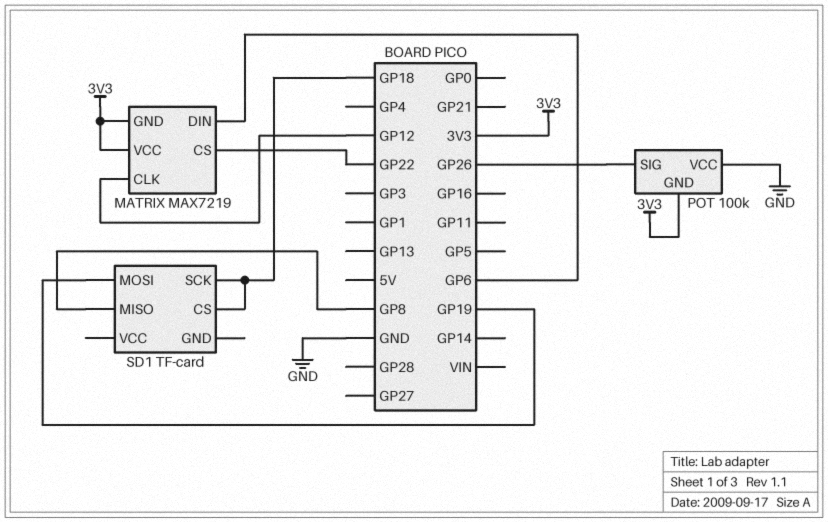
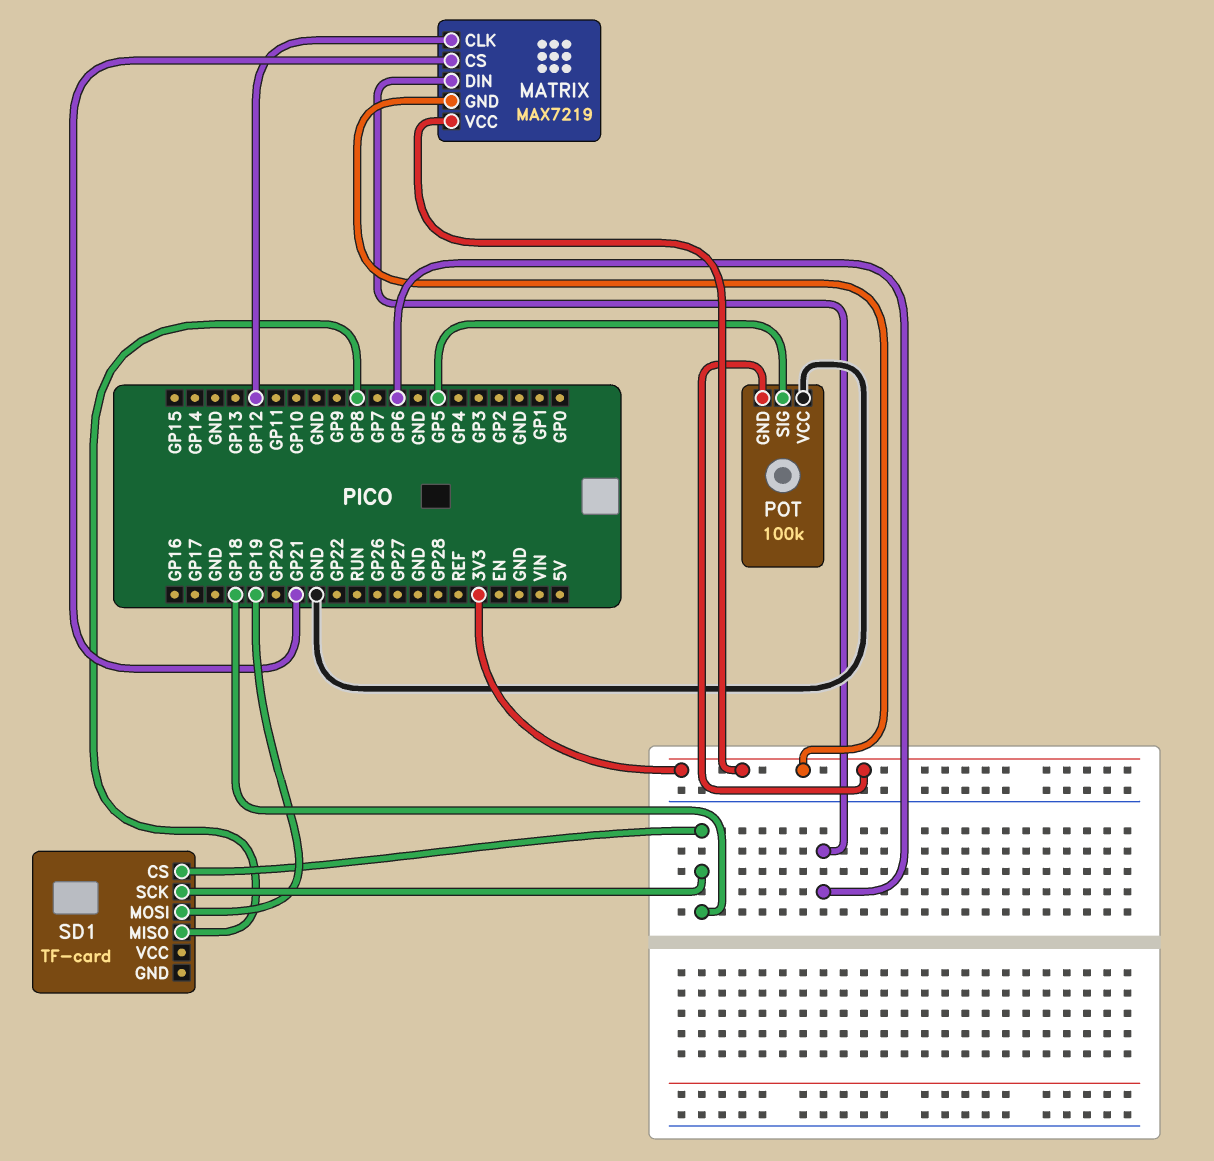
MATRIX pin CS: GP22 -> GP21
POT pin SIG: GP26 -> GP5

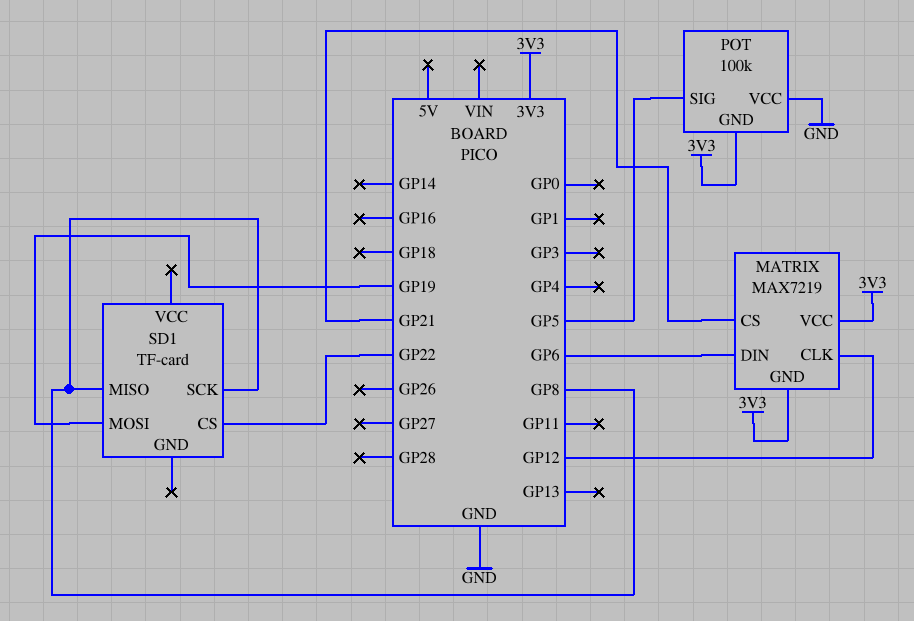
SD1 pin CS: GP18 -> GP22
SD1 pin SCK: GP18 -> GP8

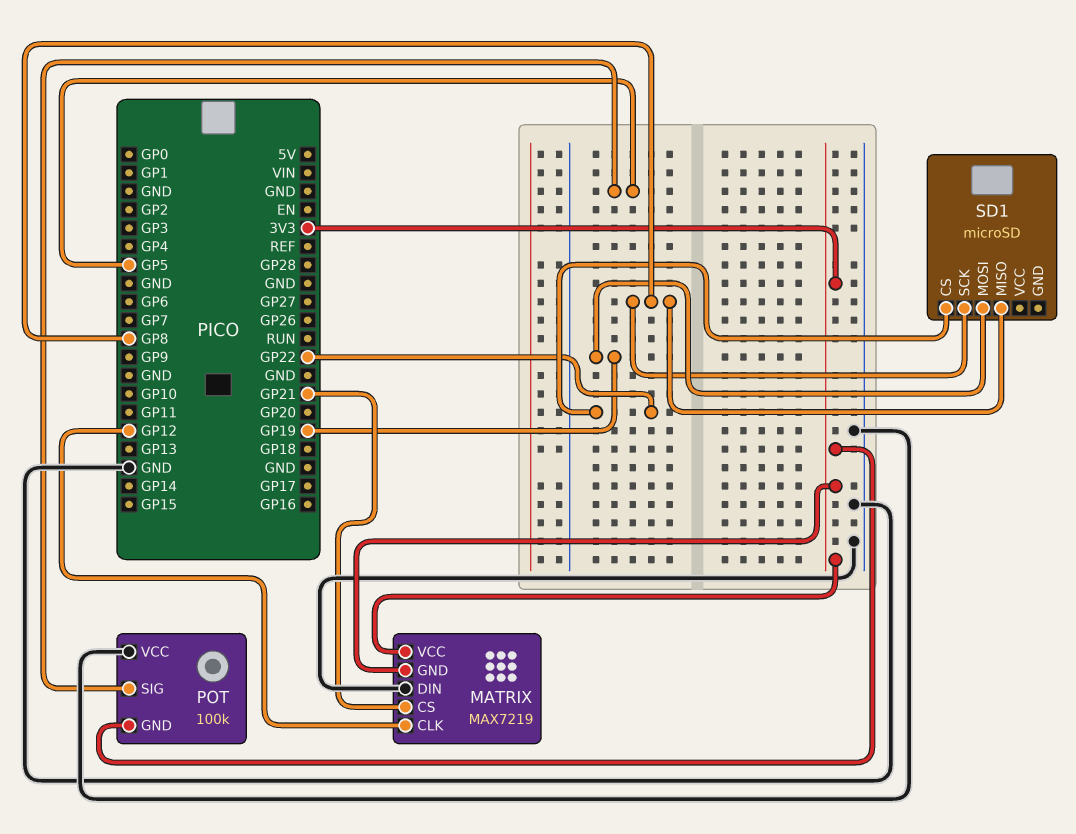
MATRIX pin DIN: GP6 -> GND
SD1: TF-card -> microSD

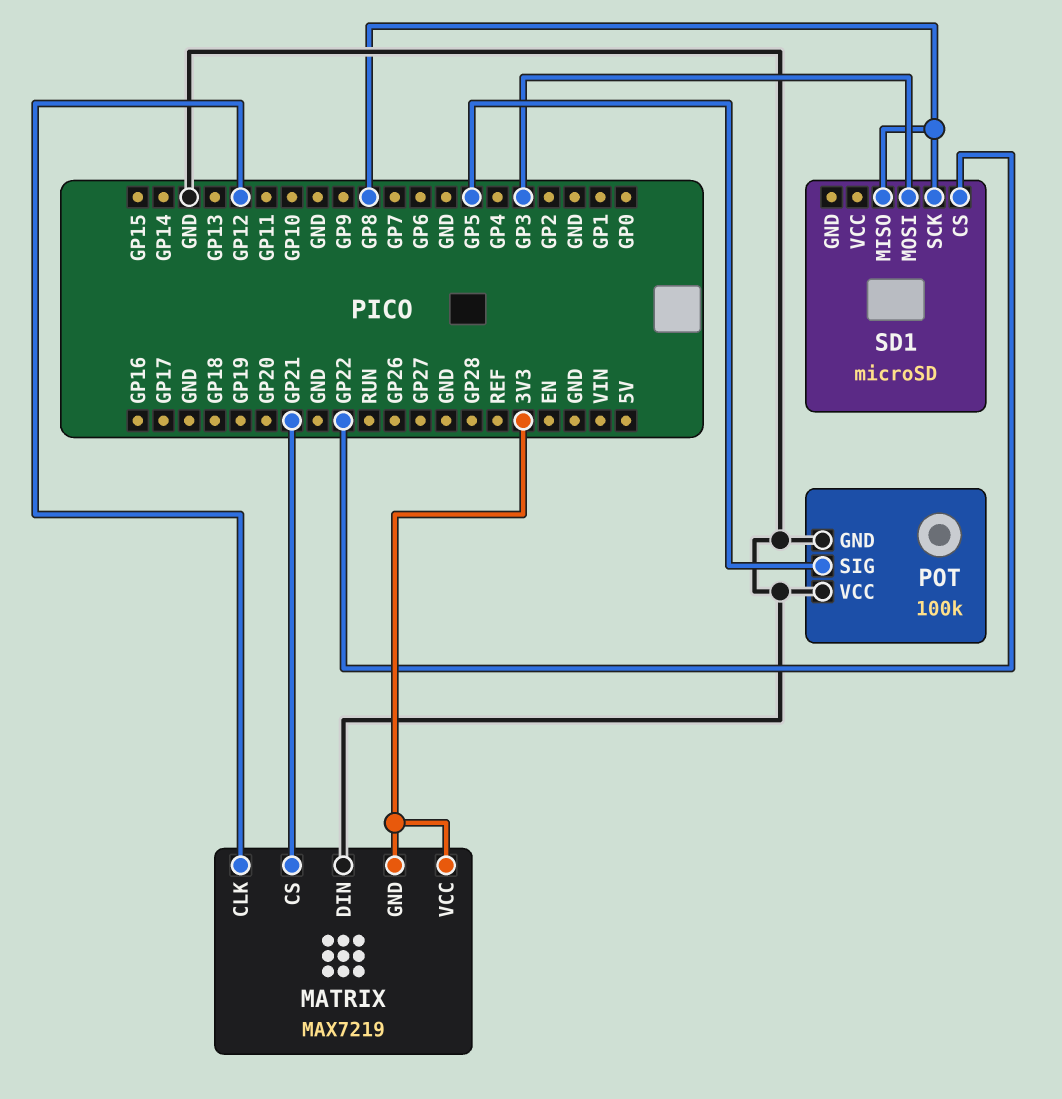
POT pin GND: 3V3 -> GND
SD1 pin MOSI: GP19 -> GP3

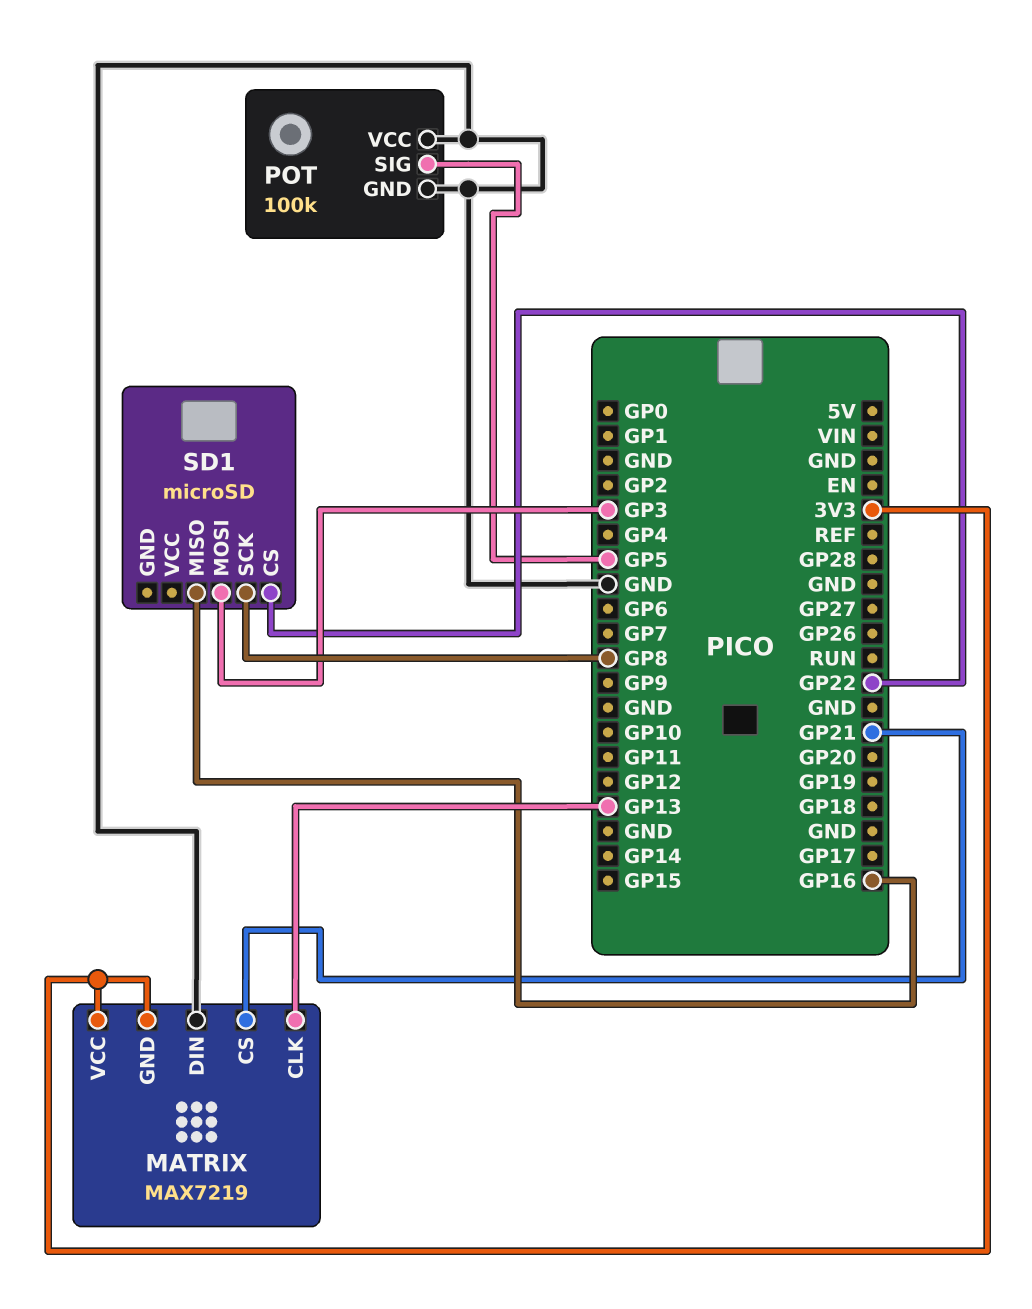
MATRIX pin CLK: GP12 -> GP13
SD1 pin MISO: GP8 -> GP16

